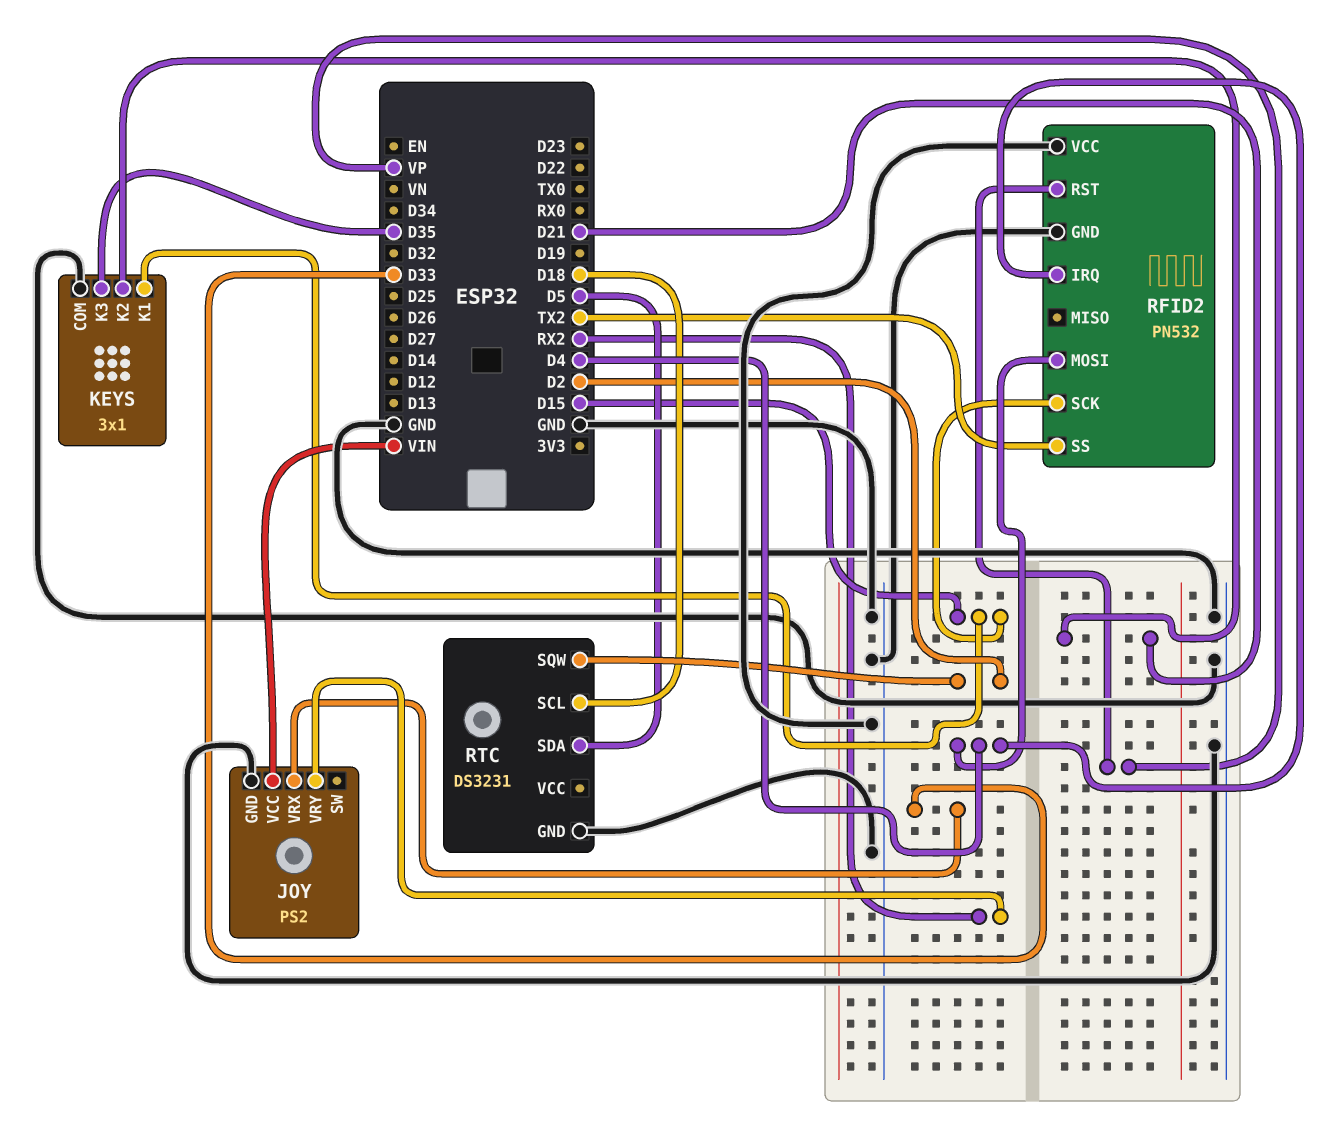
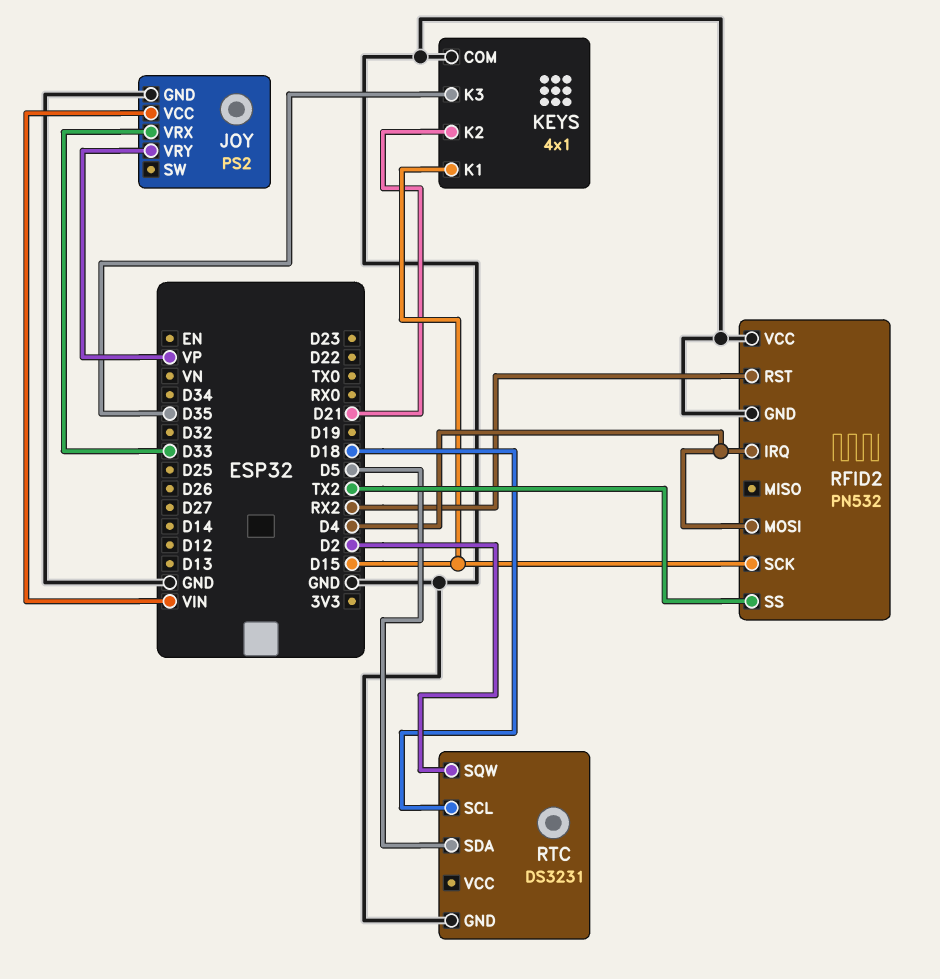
JOY pin VRY: RX2 -> VP
KEYS: 3x1 -> 4x1
RFID2 pin RST: VP -> RX2

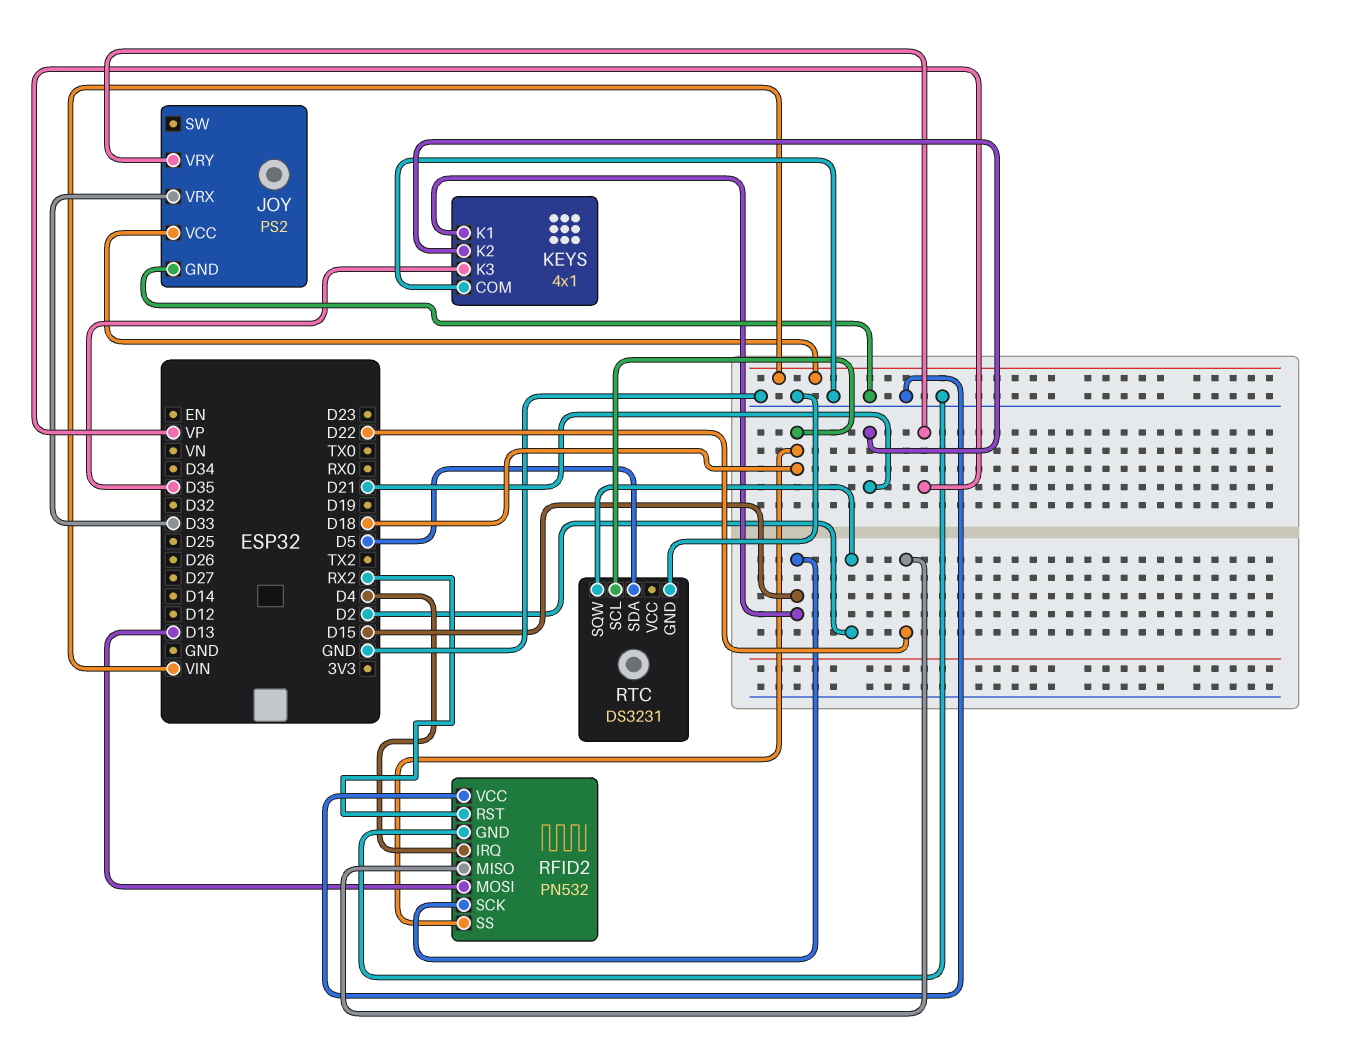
RFID2 pin MISO: none -> D22
RFID2 pin MOSI: D4 -> D13
RFID2 pin SS: TX2 -> D18

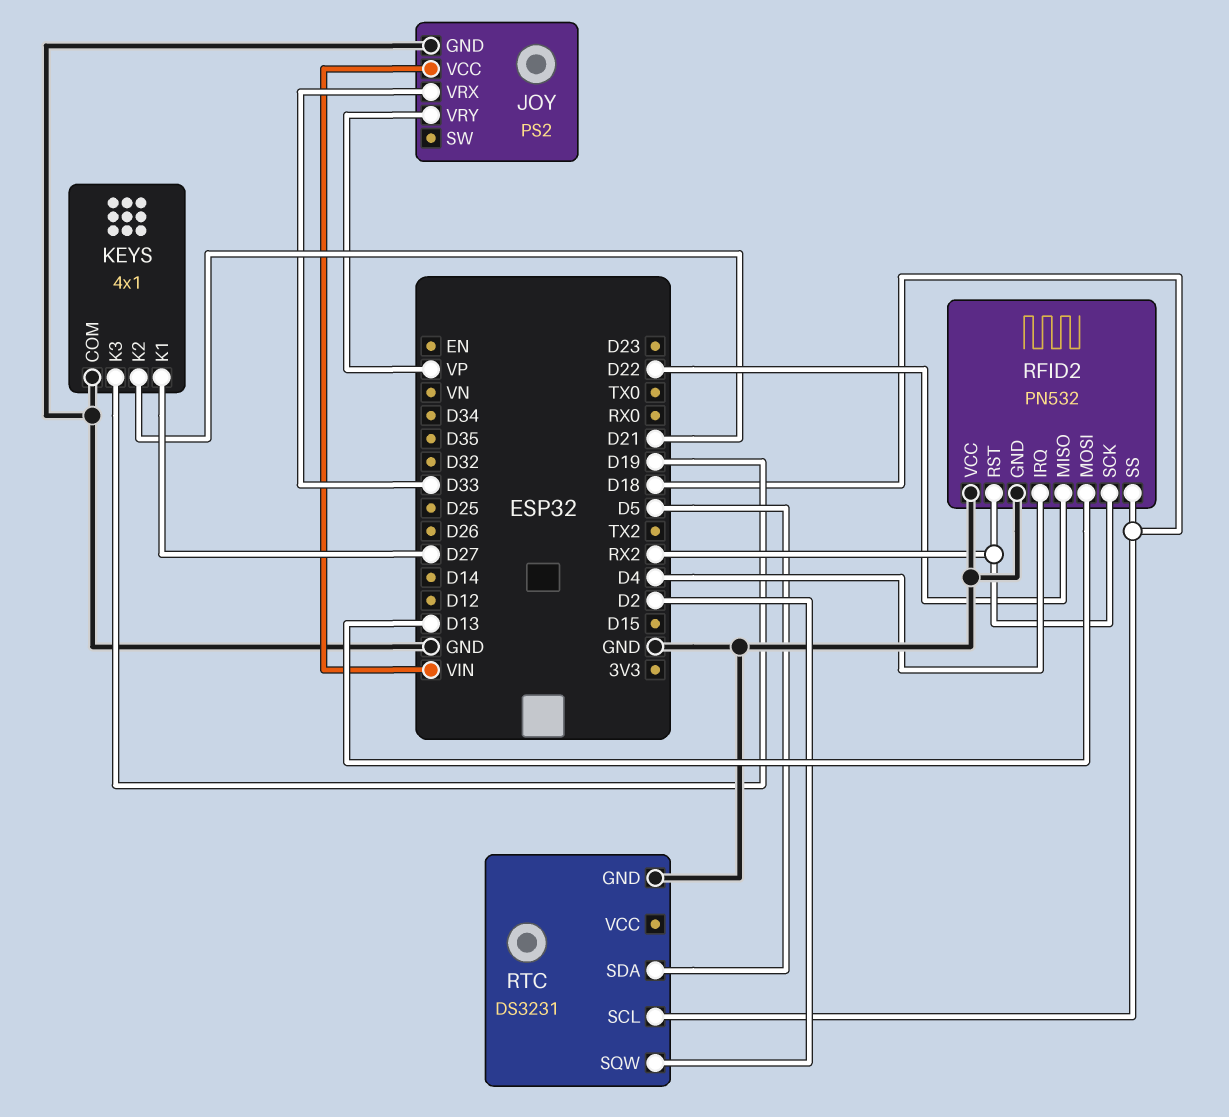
KEYS pin K1: D15 -> D27
KEYS pin K3: D35 -> D19
RFID2 pin SCK: D15 -> RX2

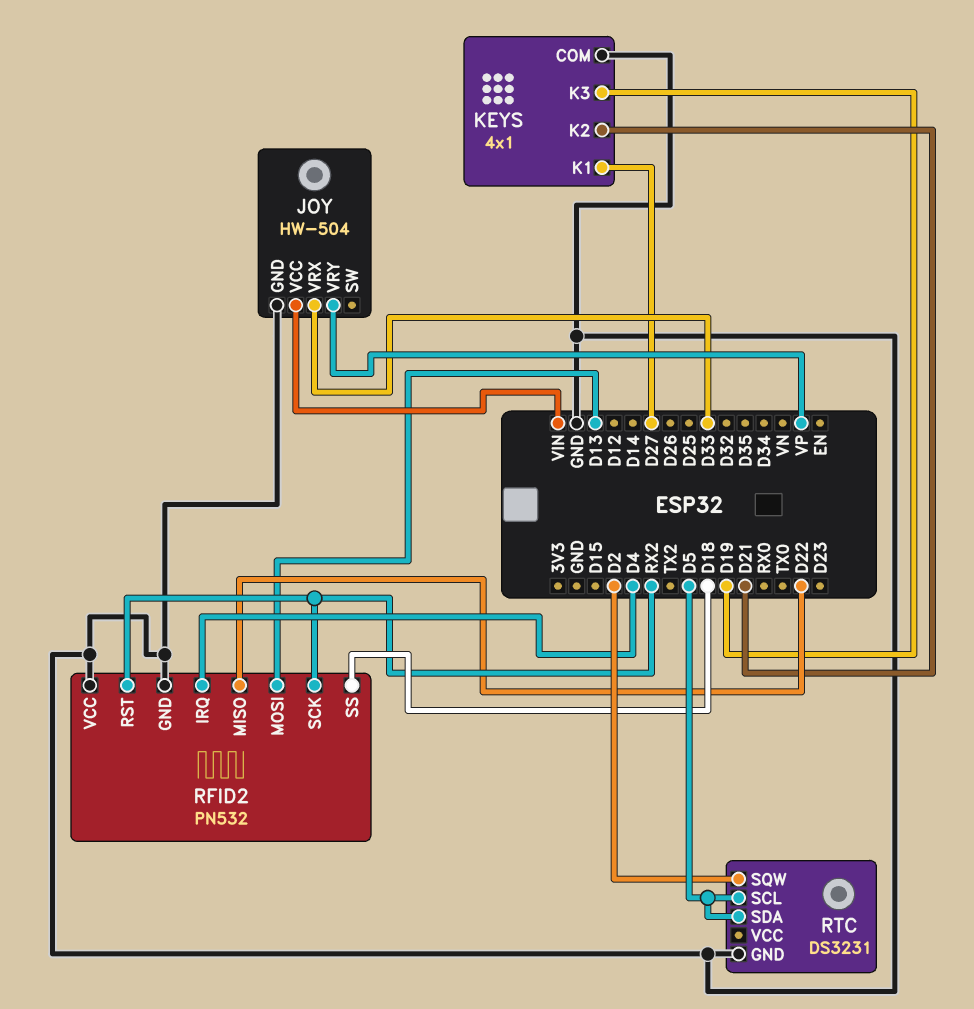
JOY: PS2 -> HW-504
RTC pin SCL: D18 -> D5

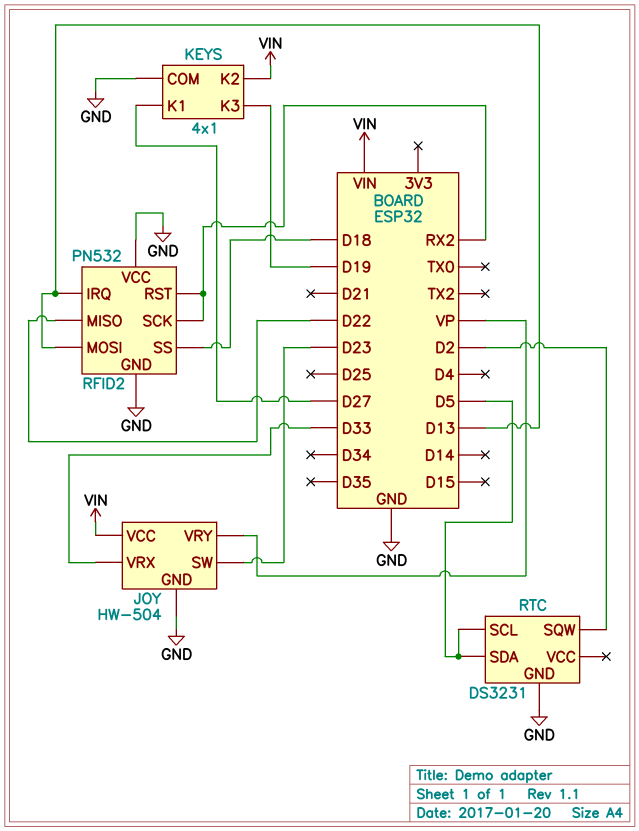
JOY pin SW: none -> D23
KEYS pin K2: D21 -> VIN
RFID2 pin IRQ: D4 -> D13

